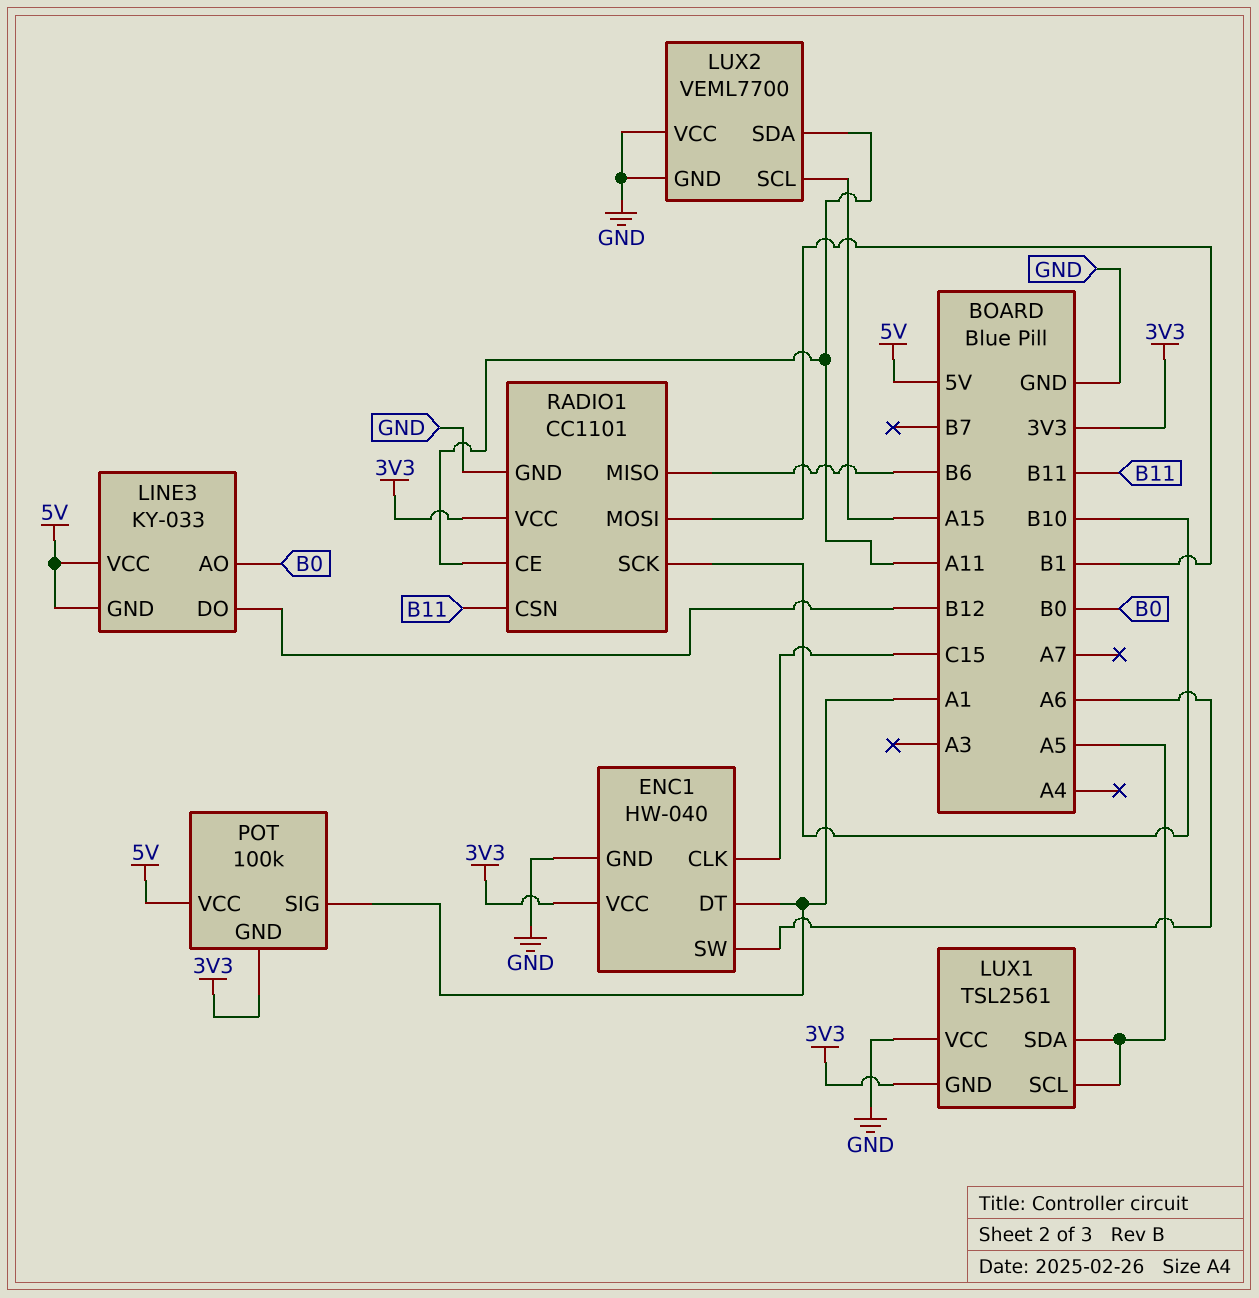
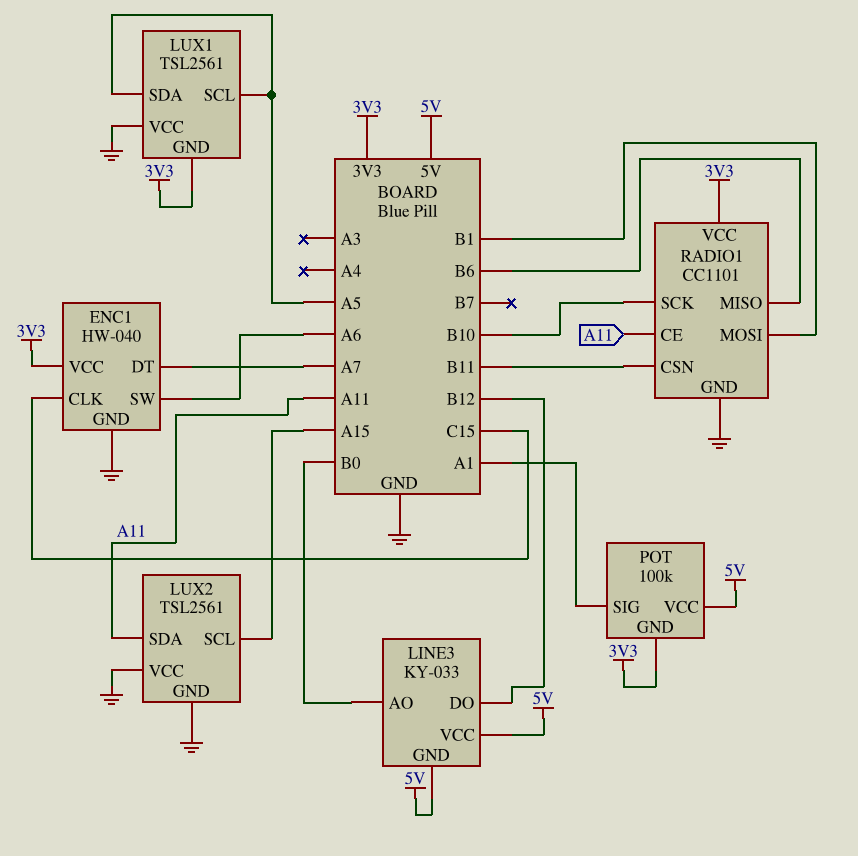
ENC1 pin DT: A1 -> A7
LUX2: VEML7700 -> TSL2561

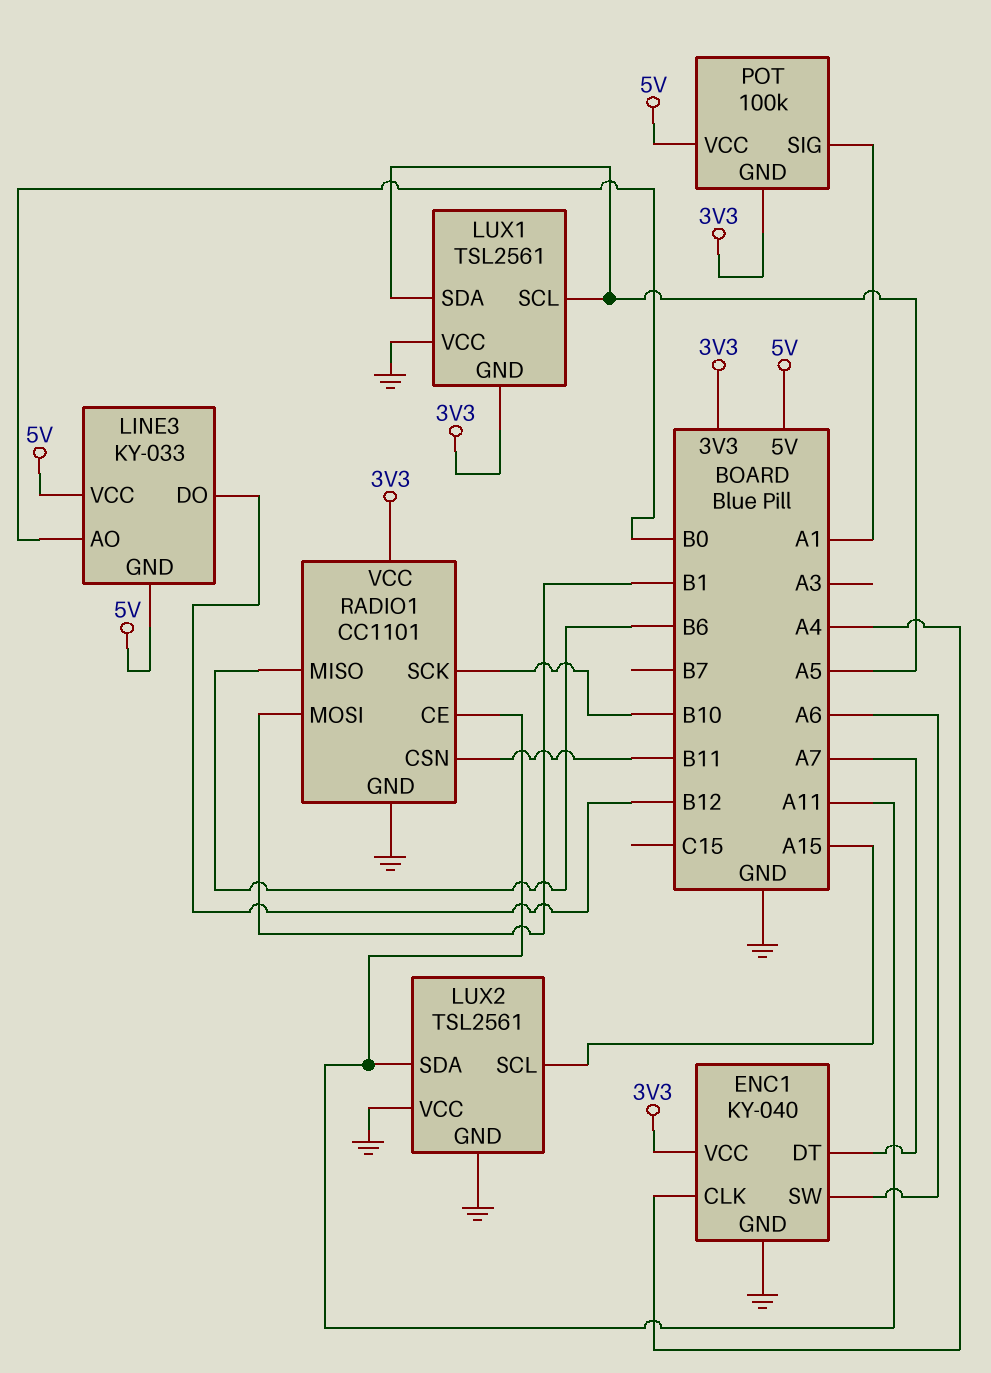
ENC1: HW-040 -> KY-040
ENC1 pin CLK: C15 -> A4

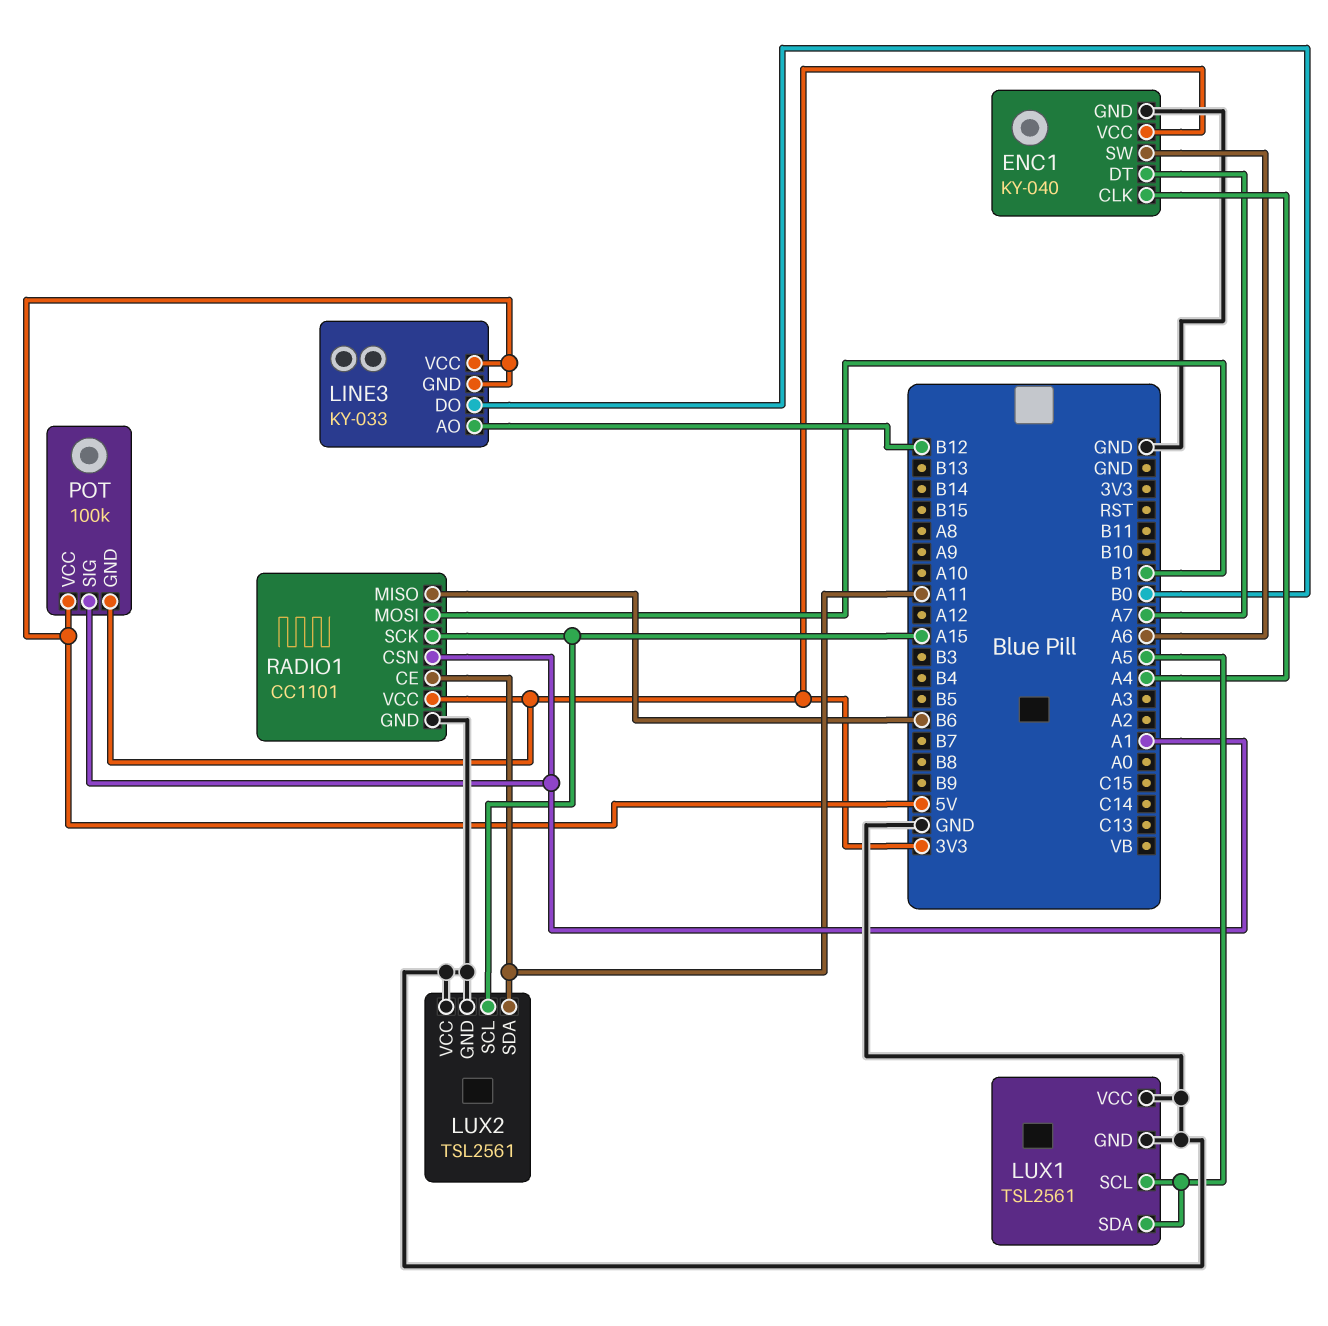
LINE3 pin AO: B0 -> B12
LINE3 pin DO: B12 -> B0
LUX1 pin GND: 3V3 -> GND
RADIO1 pin CSN: B11 -> A1
RADIO1 pin SCK: B10 -> A15

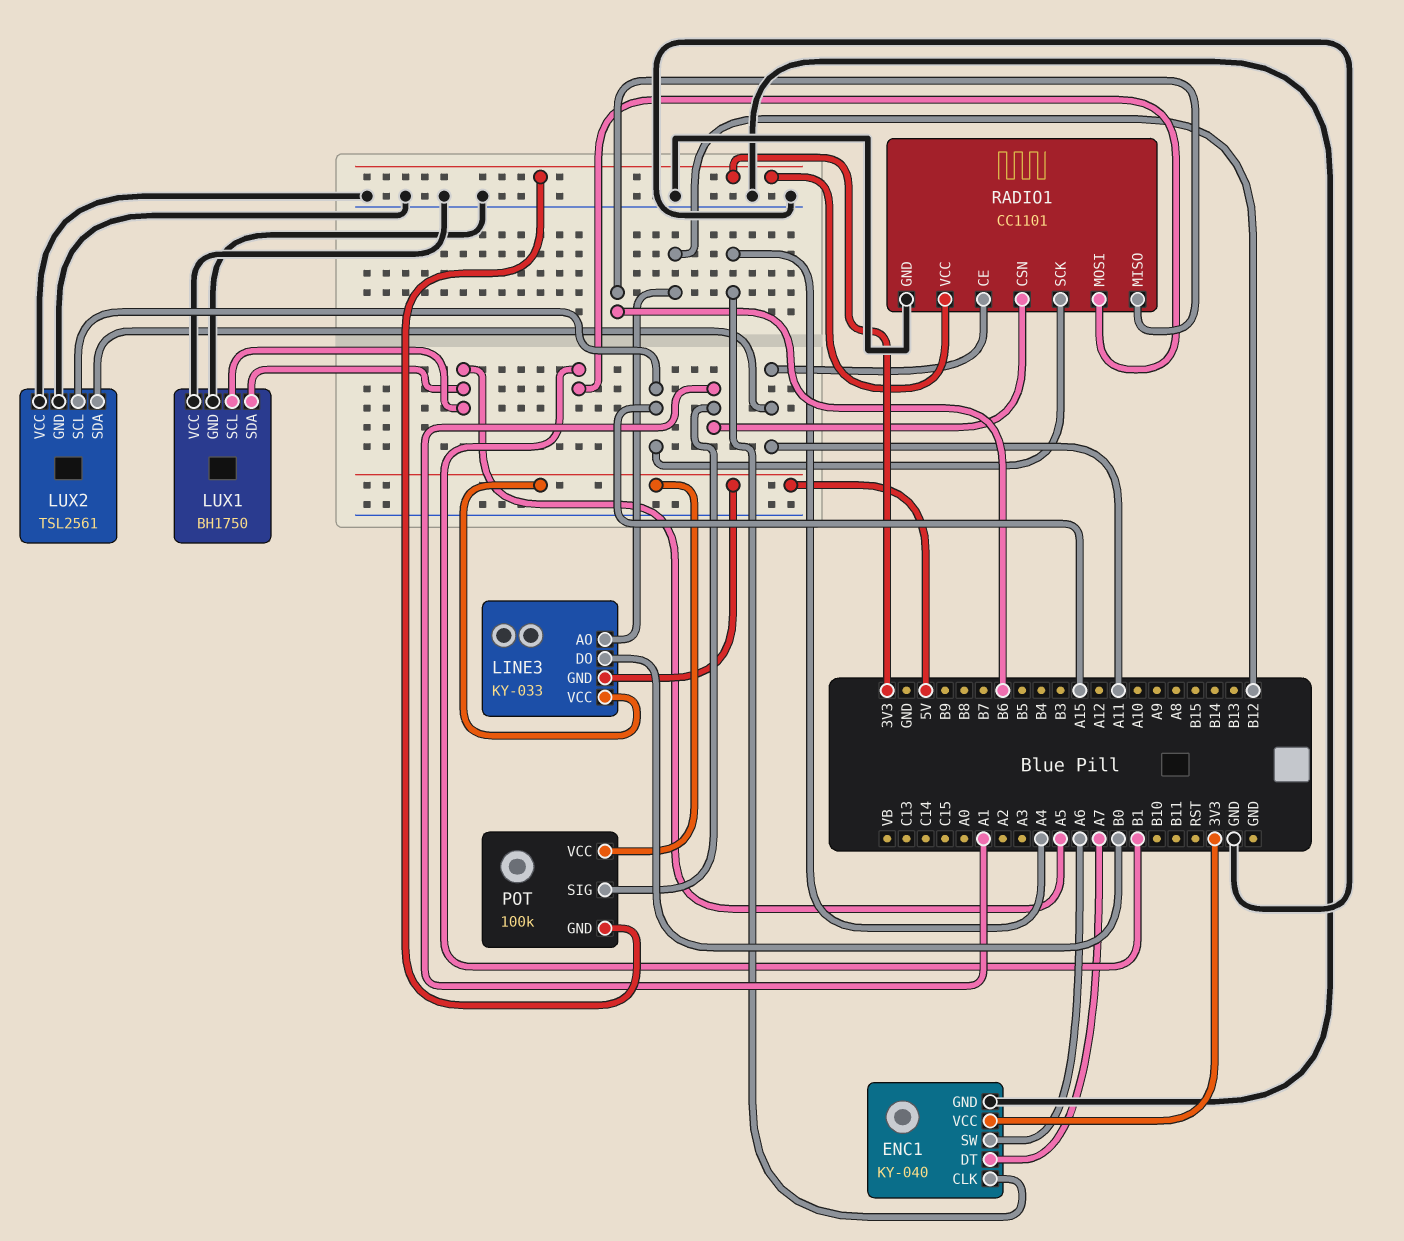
LUX1: TSL2561 -> BH1750

